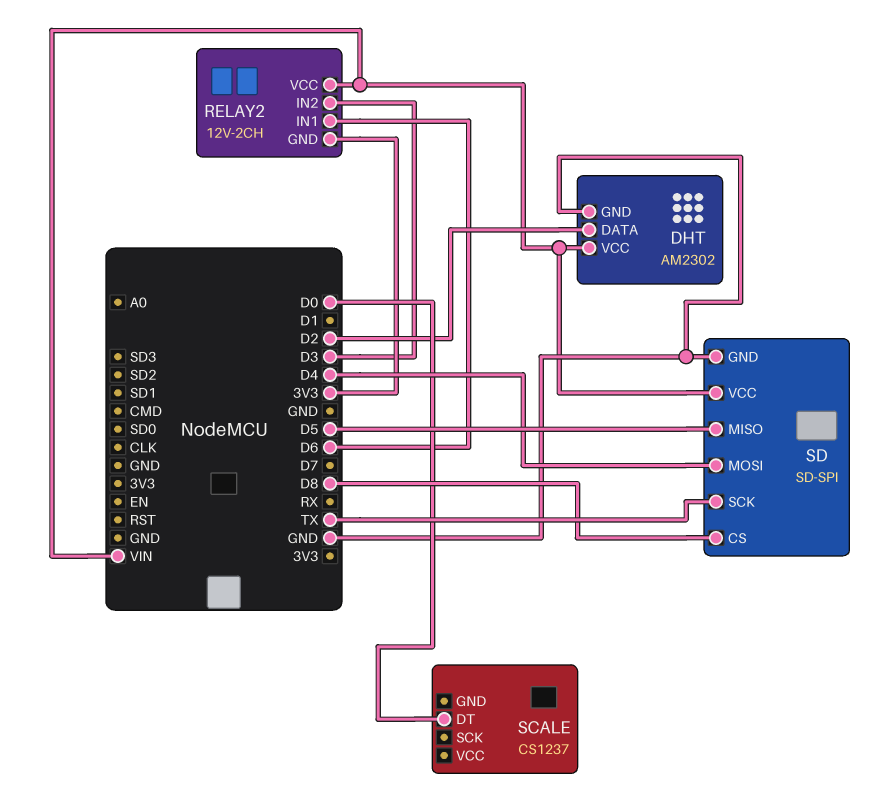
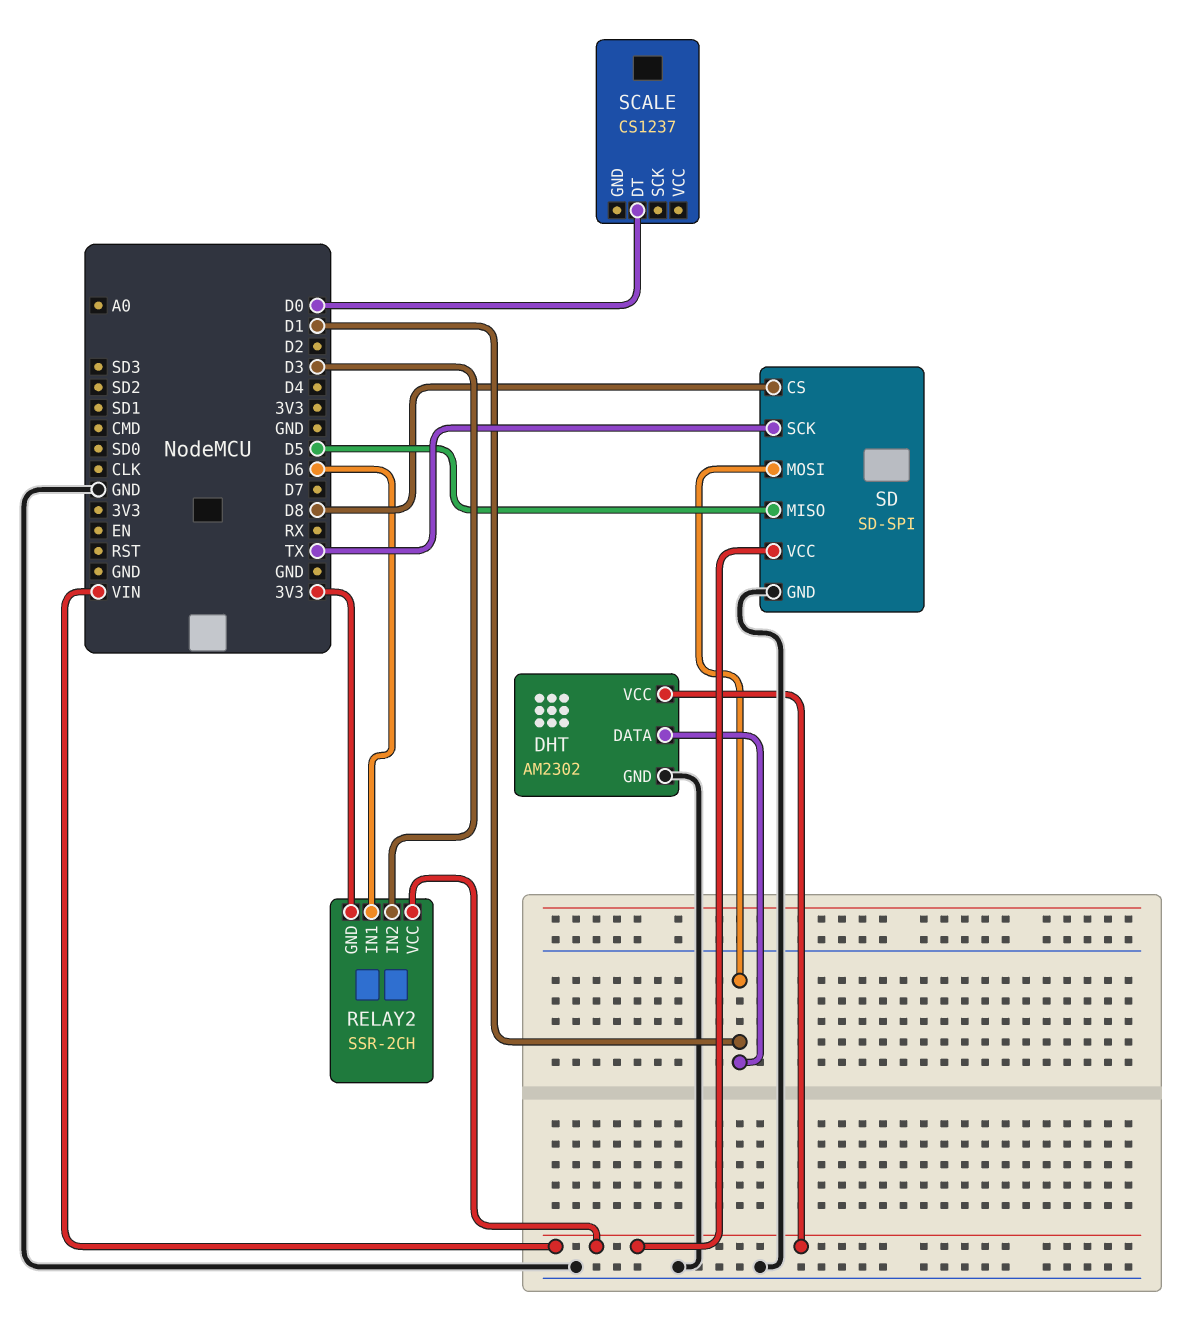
DHT pin DATA: D2 -> D1
RELAY2: 12V-2CH -> SSR-2CH
SD pin MOSI: D4 -> D1

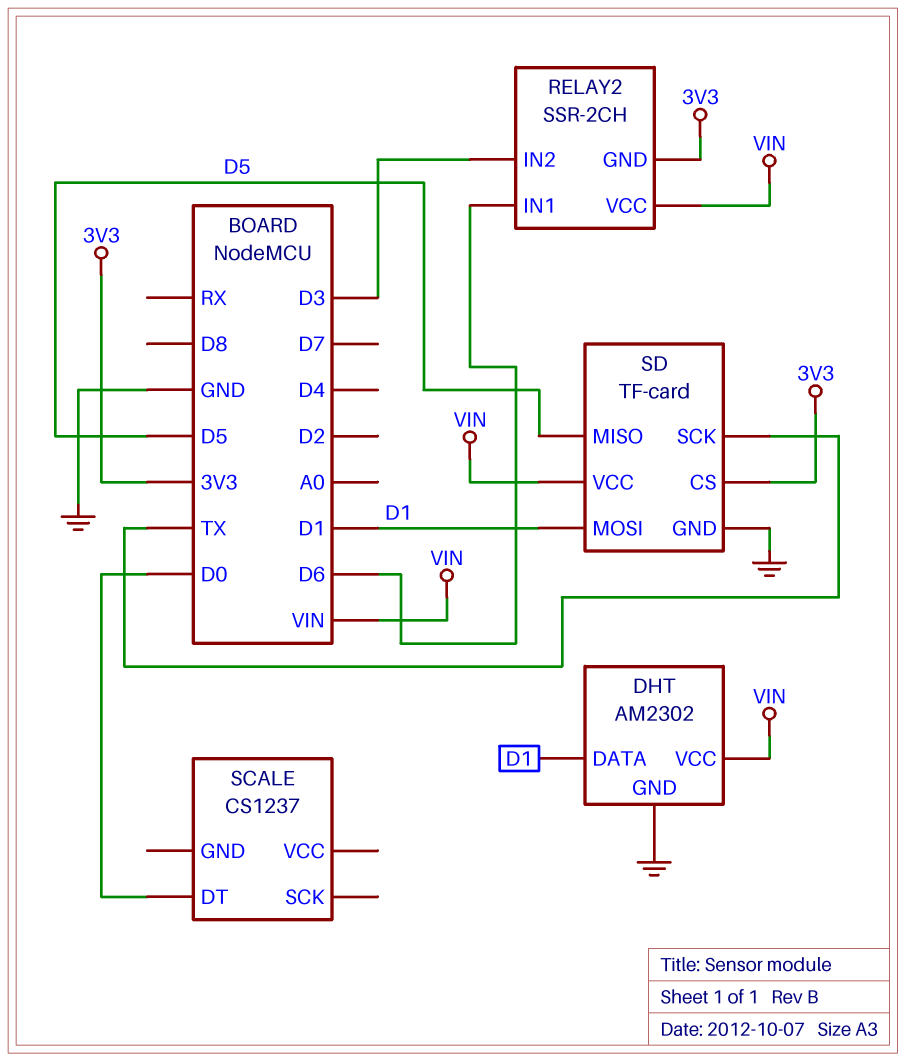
SD: SD-SPI -> TF-card
SD pin CS: D8 -> 3V3

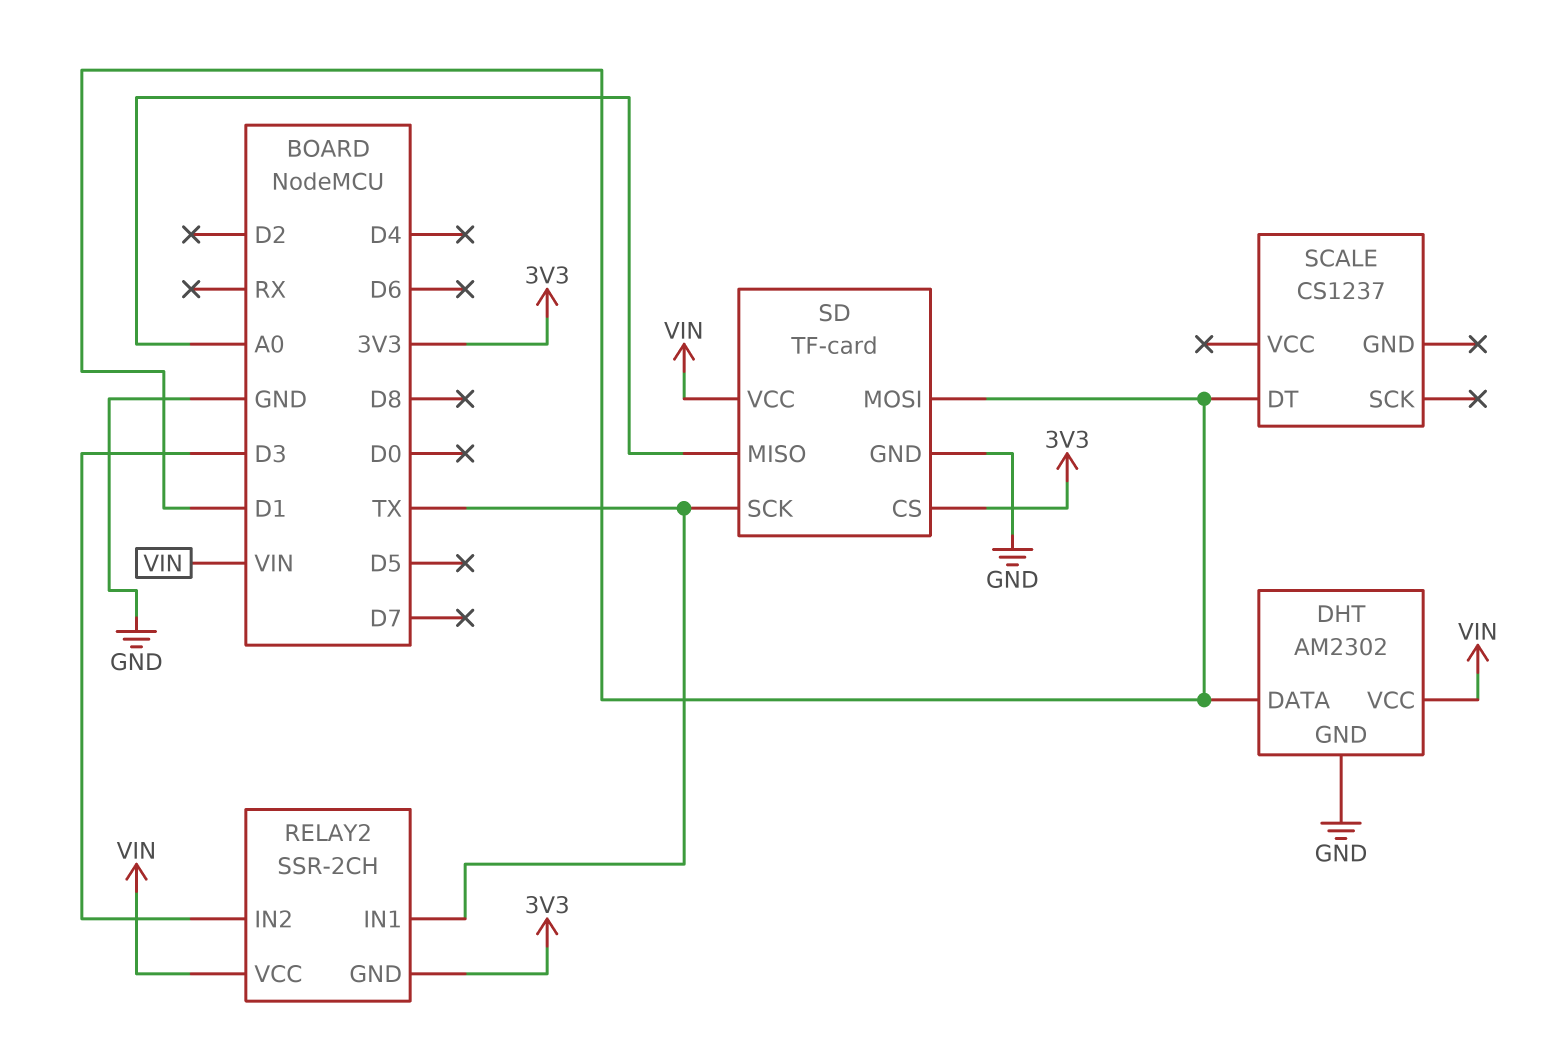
RELAY2 pin IN1: D6 -> TX
SCALE pin DT: D0 -> D1
SD pin MISO: D5 -> A0

